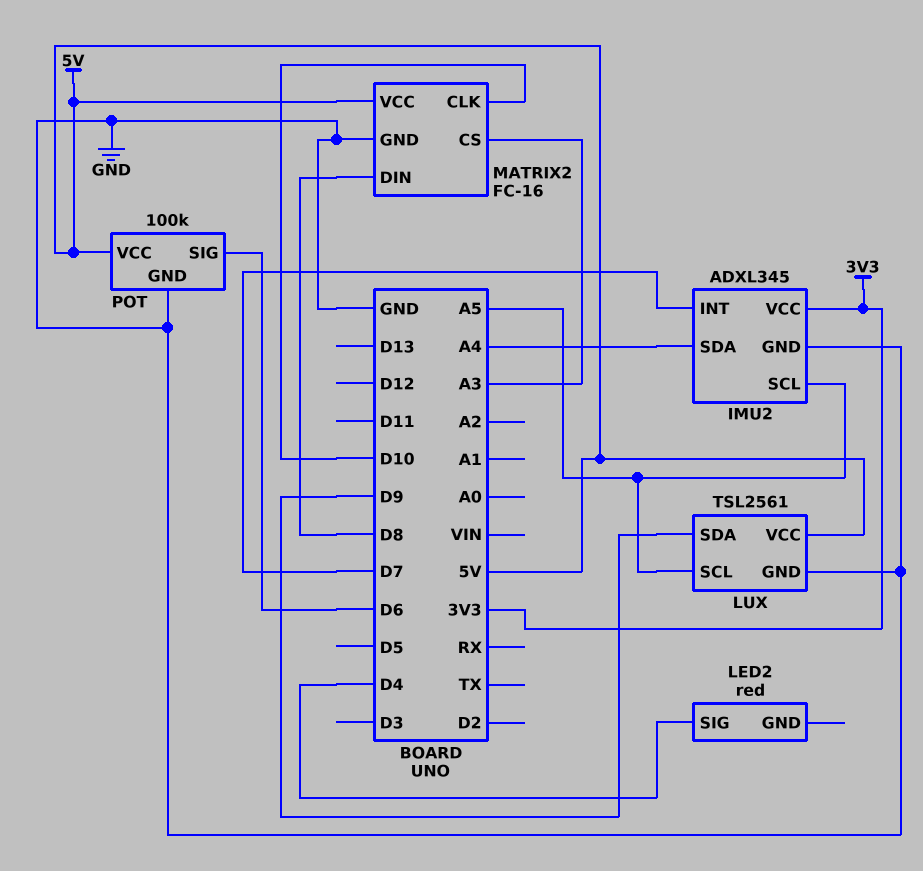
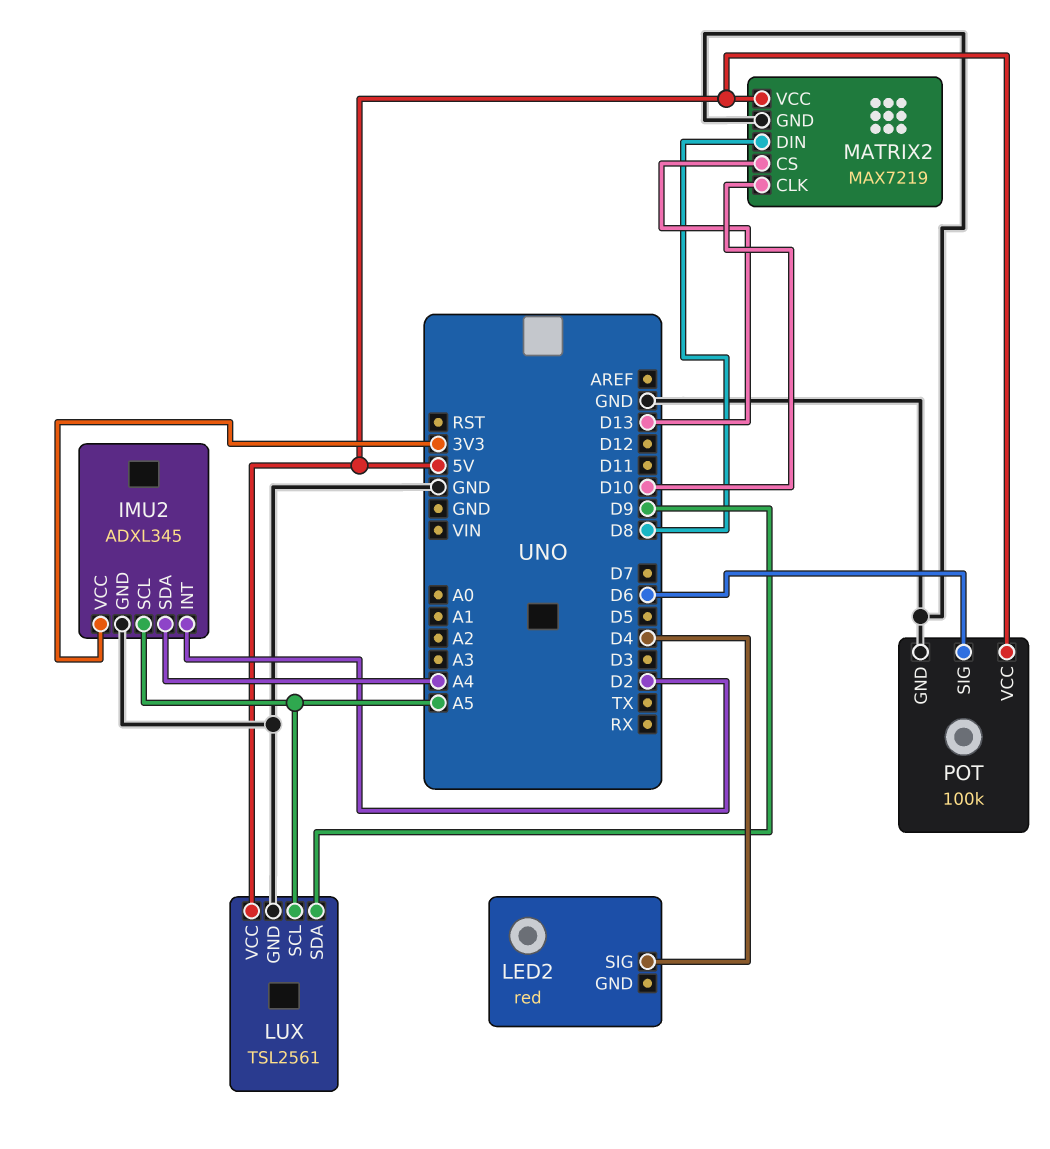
IMU2 pin INT: D7 -> D2
MATRIX2: FC-16 -> MAX7219
MATRIX2 pin CS: A3 -> D13

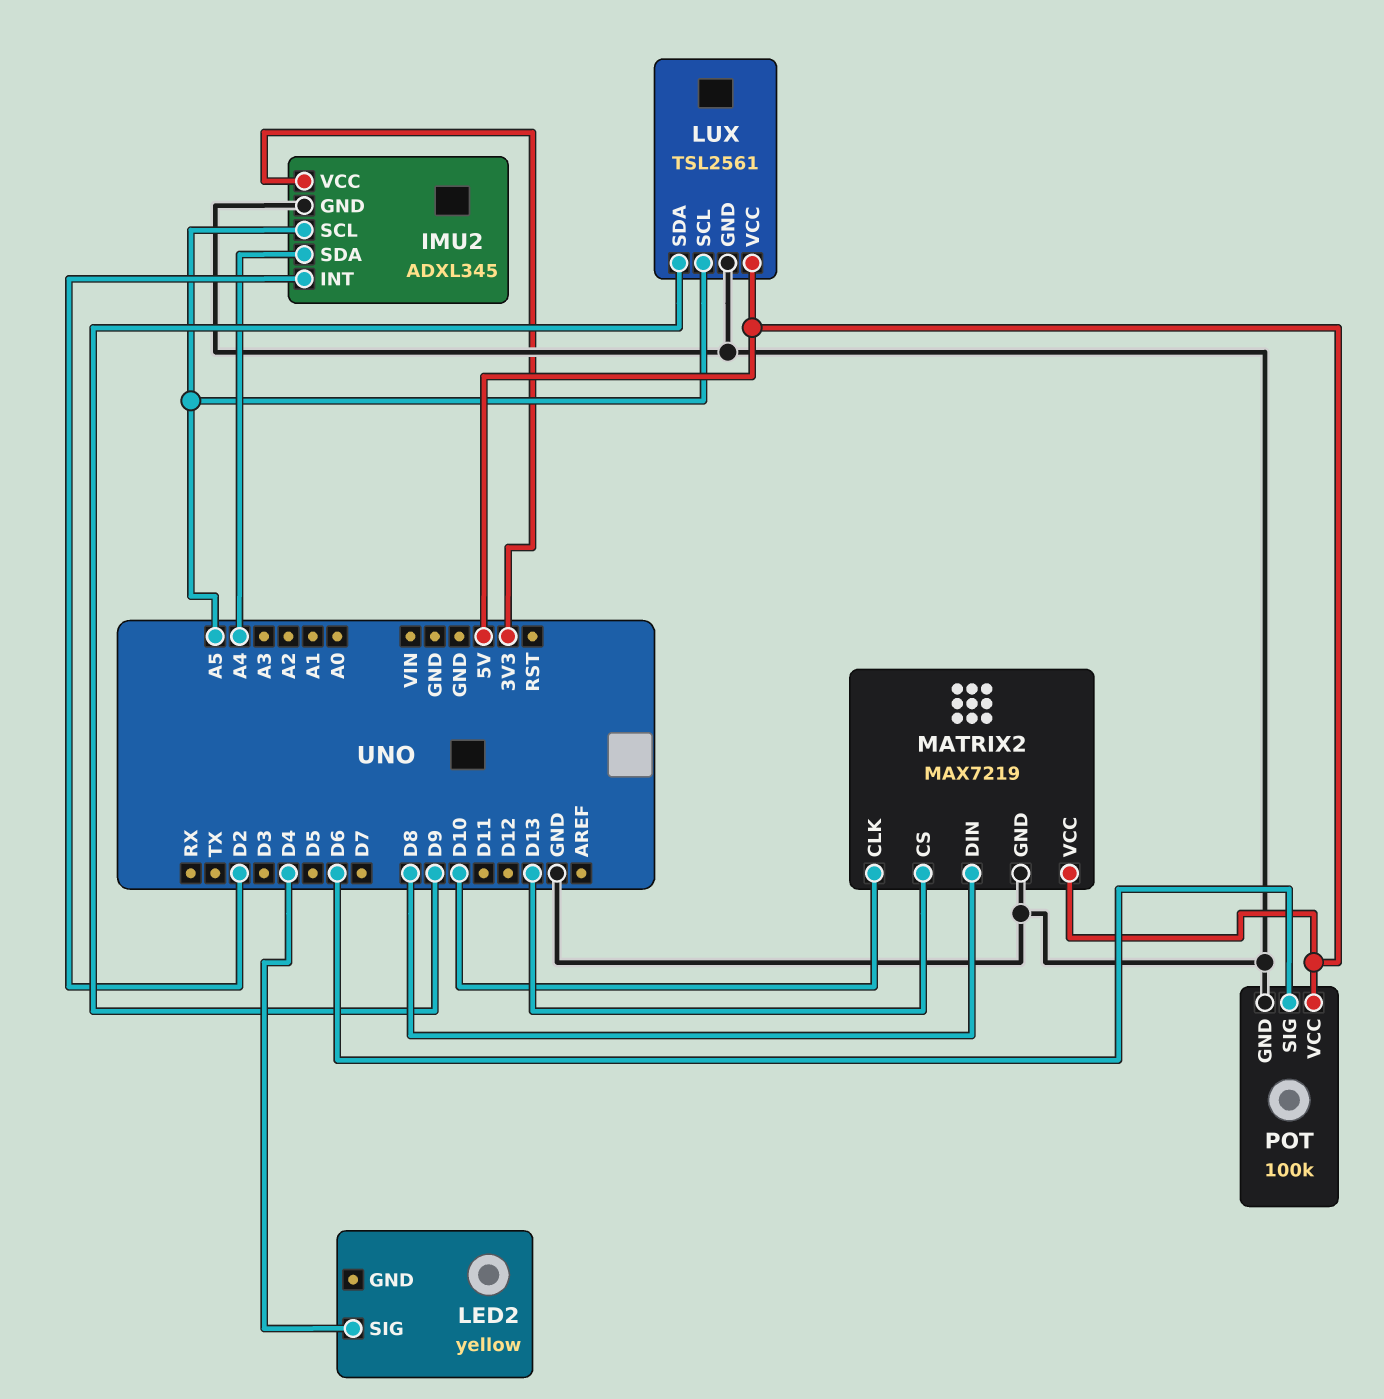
LED2: red -> yellow

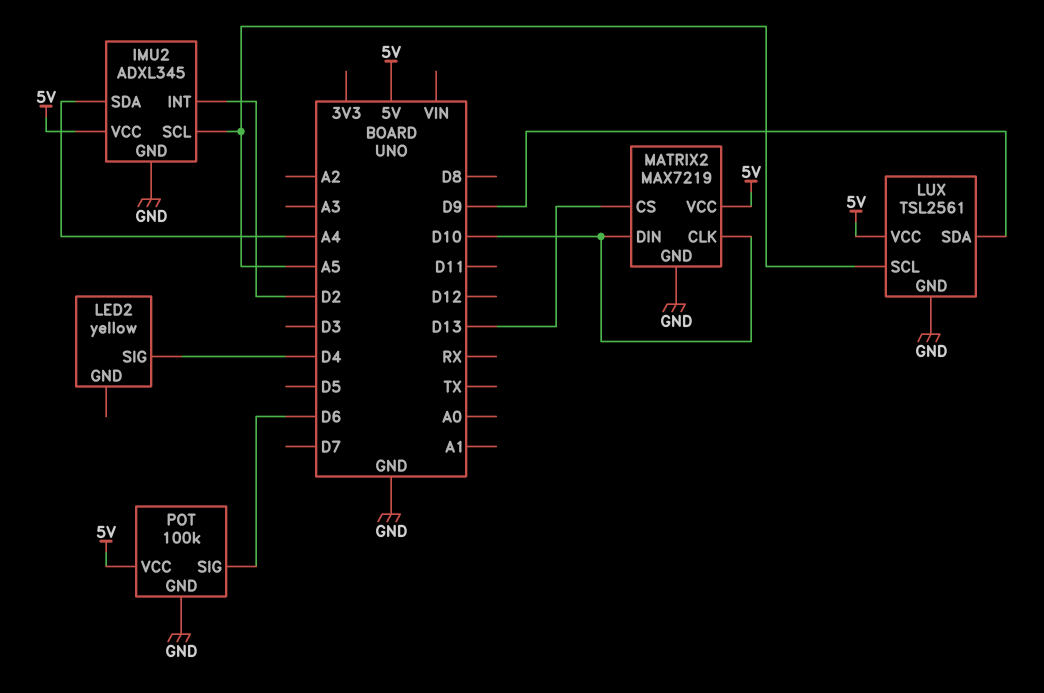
IMU2 pin VCC: 3V3 -> 5V
MATRIX2 pin DIN: D8 -> D10

